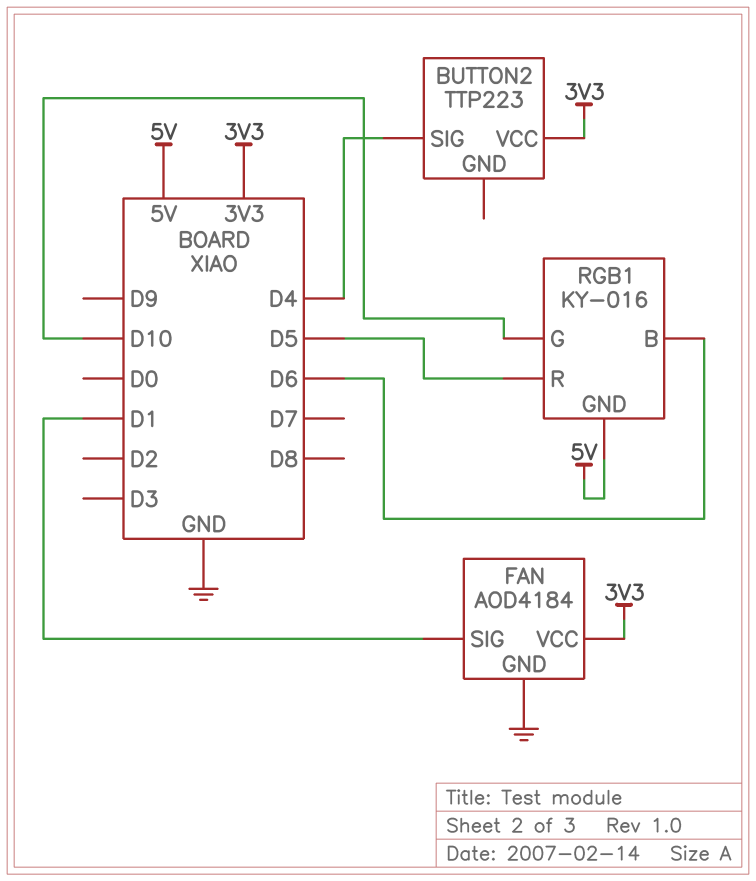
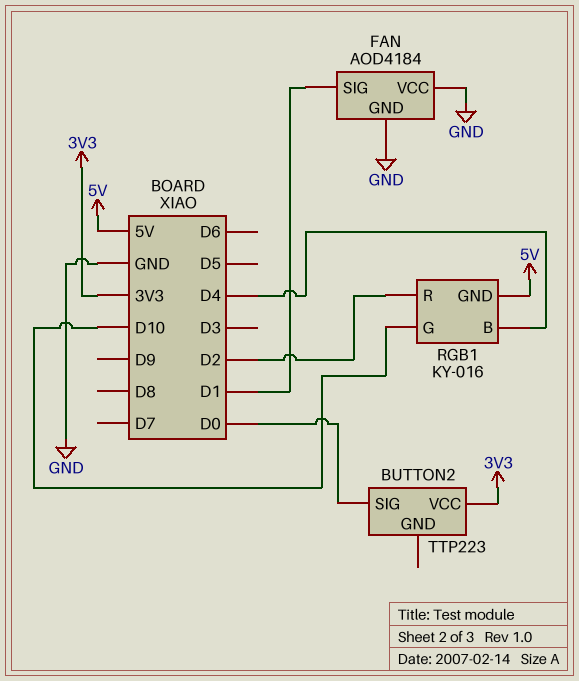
BUTTON2 pin SIG: D4 -> D0
FAN pin VCC: 3V3 -> GND
RGB1 pin B: D6 -> D4
RGB1 pin R: D5 -> D2

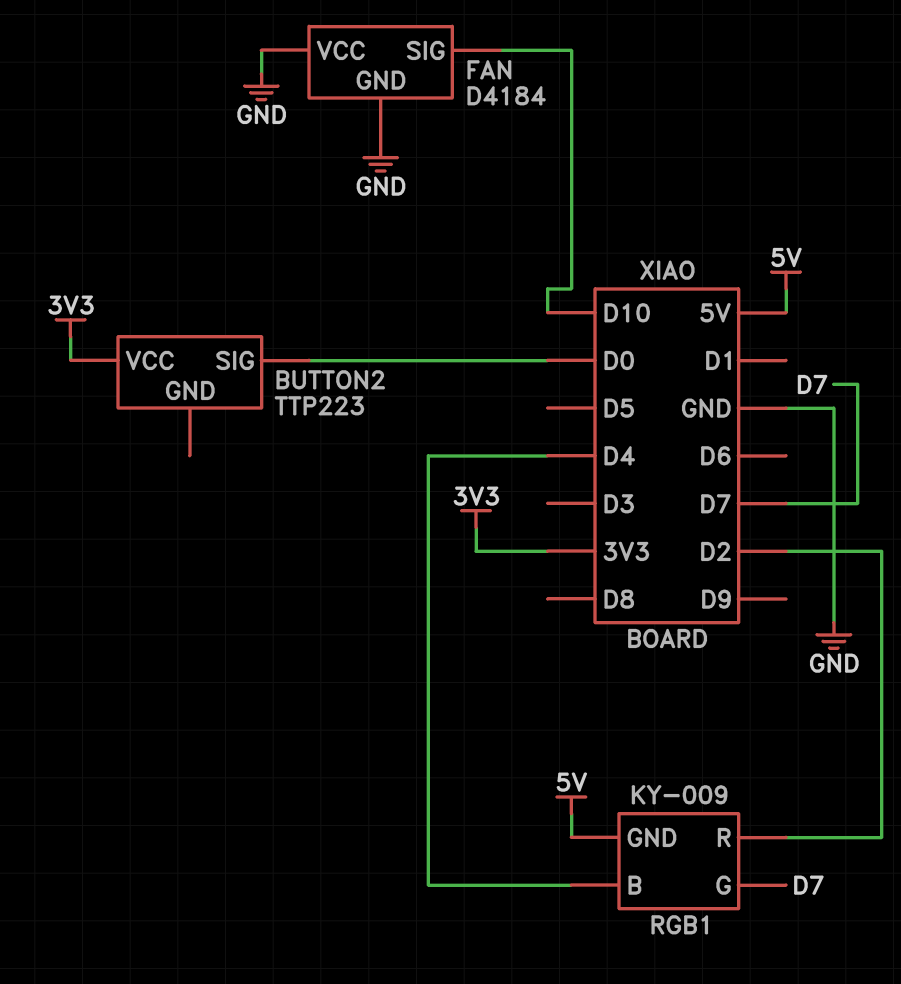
FAN: AOD4184 -> D4184
FAN pin SIG: D1 -> D10
RGB1: KY-016 -> KY-009
RGB1 pin G: D10 -> D7

